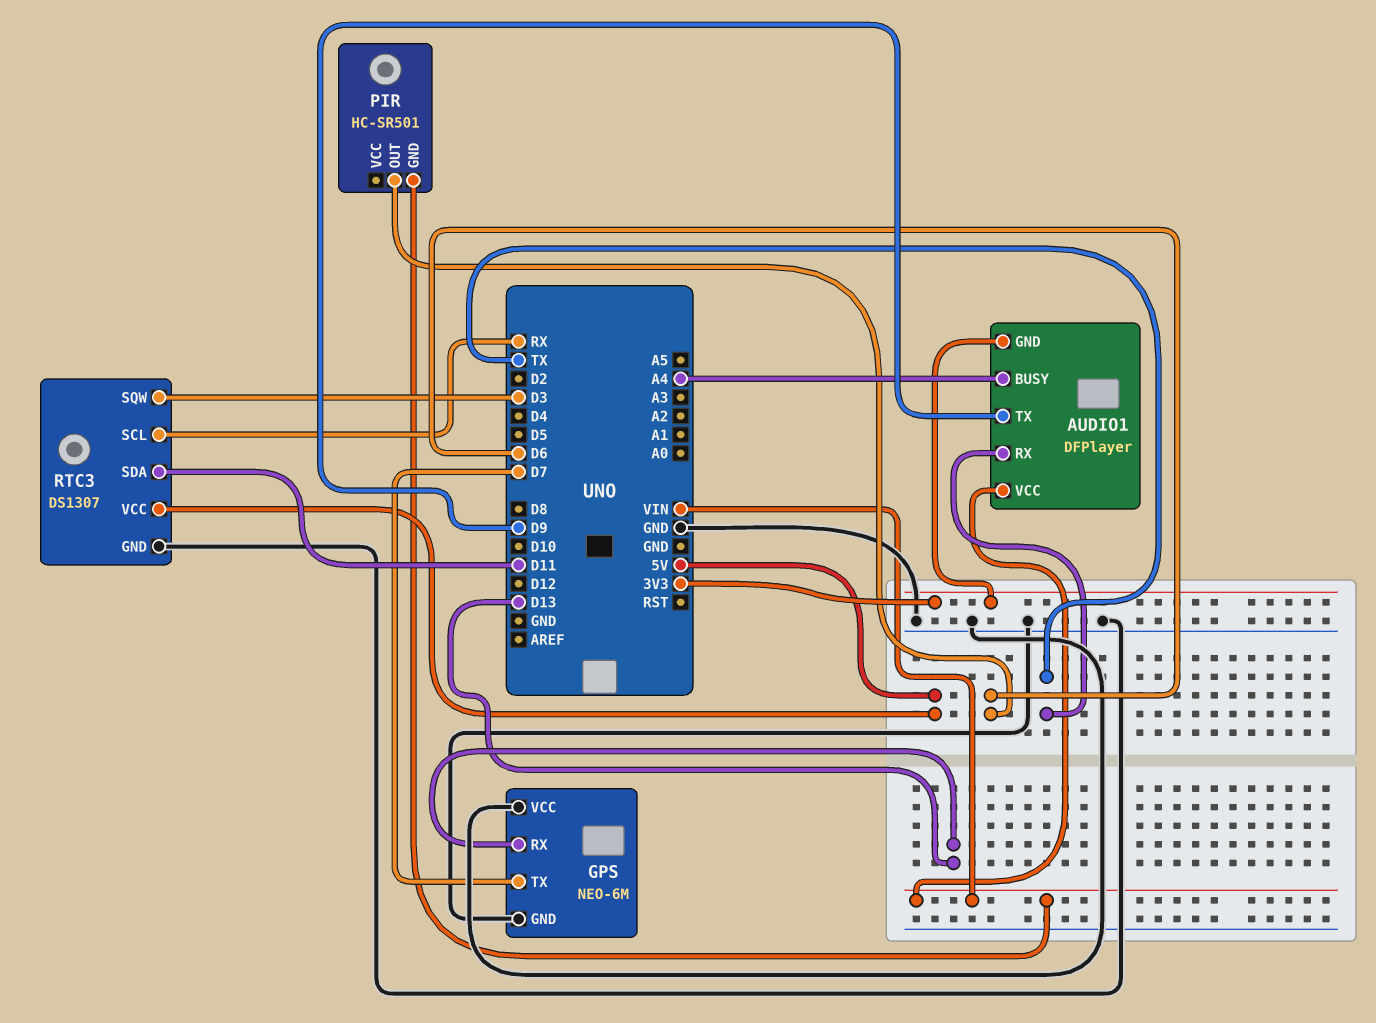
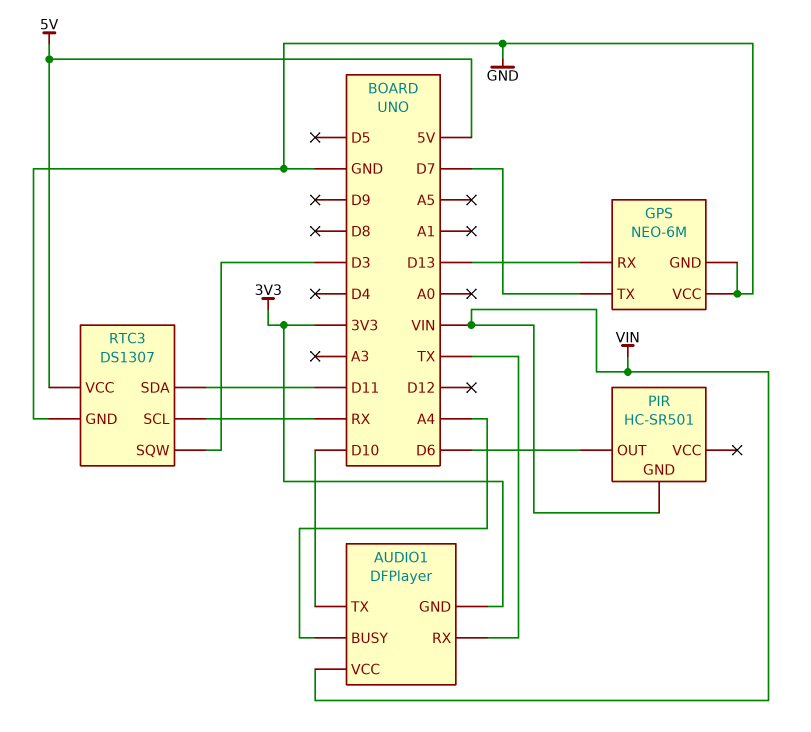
AUDIO1 pin TX: D9 -> D10

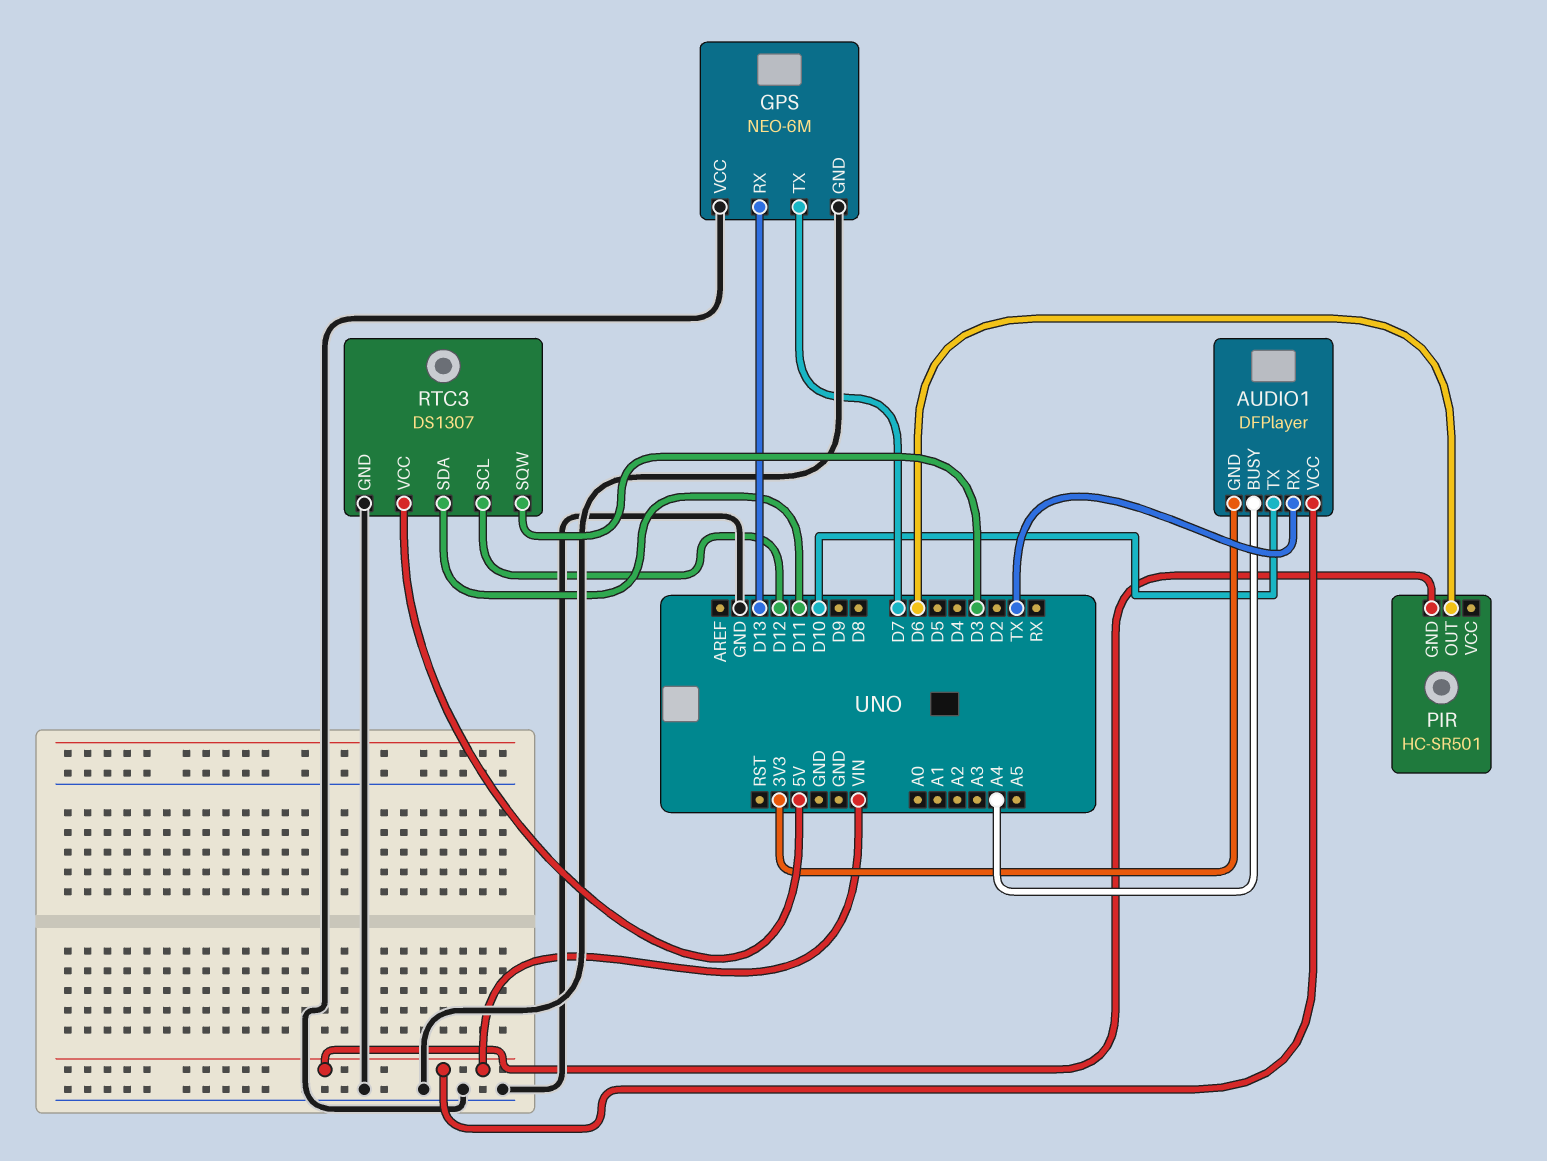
RTC3 pin SCL: RX -> D12

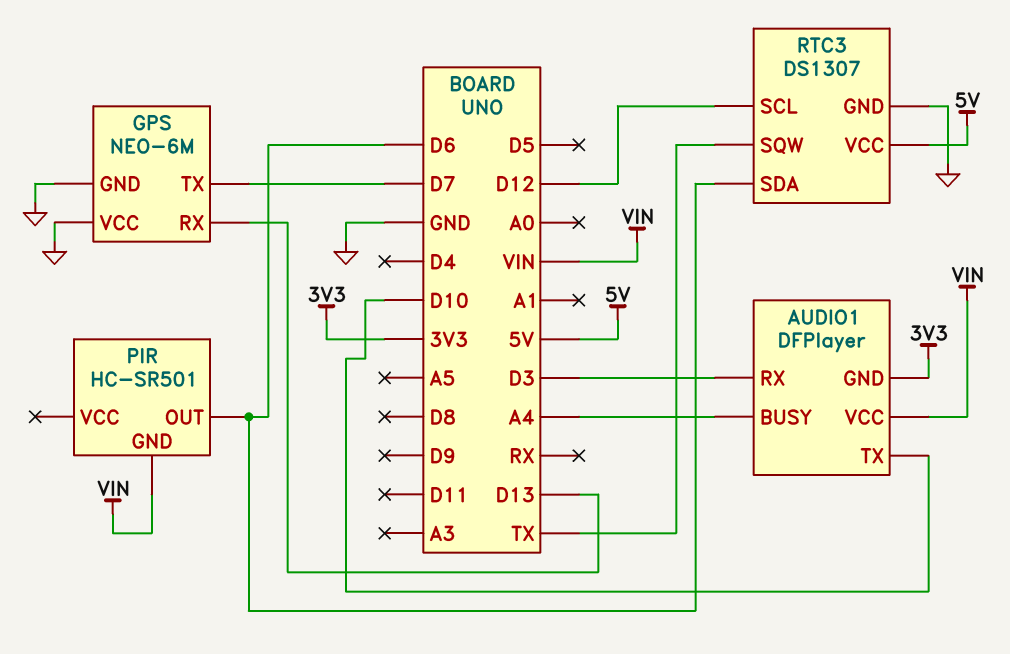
AUDIO1 pin RX: TX -> D3
RTC3 pin SDA: D11 -> D6
RTC3 pin SQW: D3 -> TX

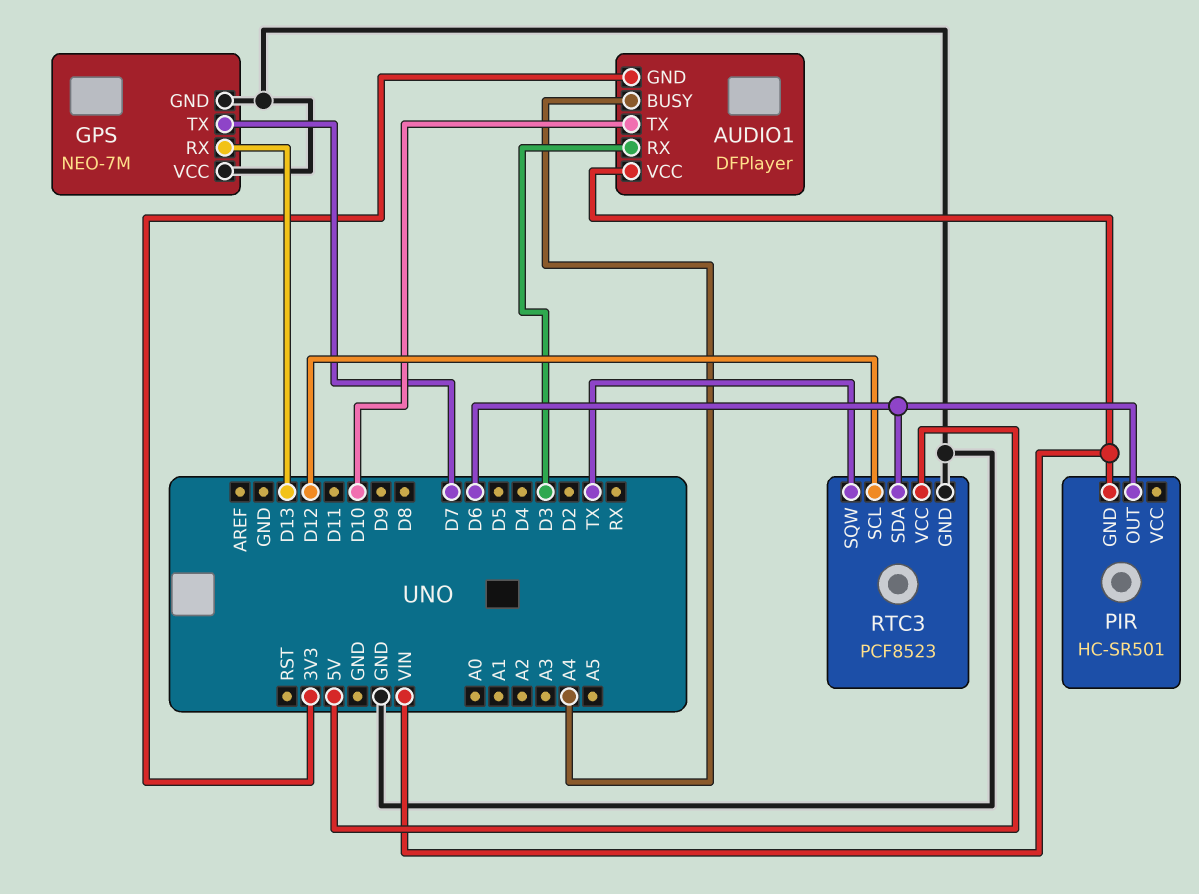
GPS: NEO-6M -> NEO-7M
RTC3: DS1307 -> PCF8523

